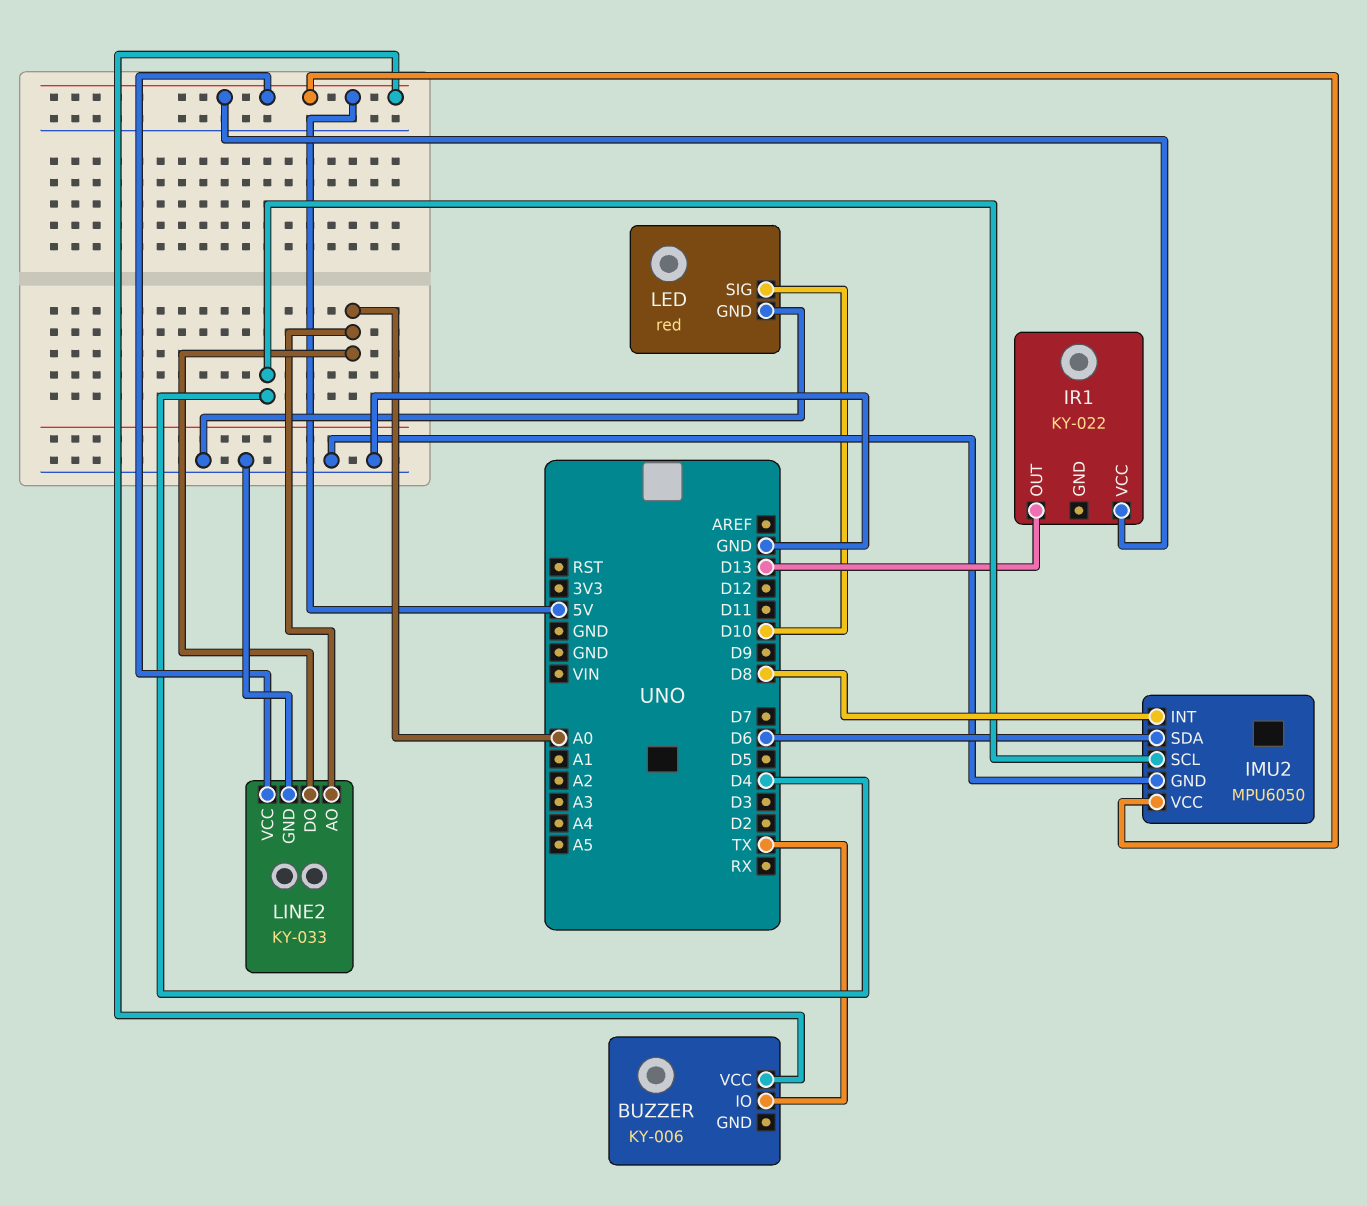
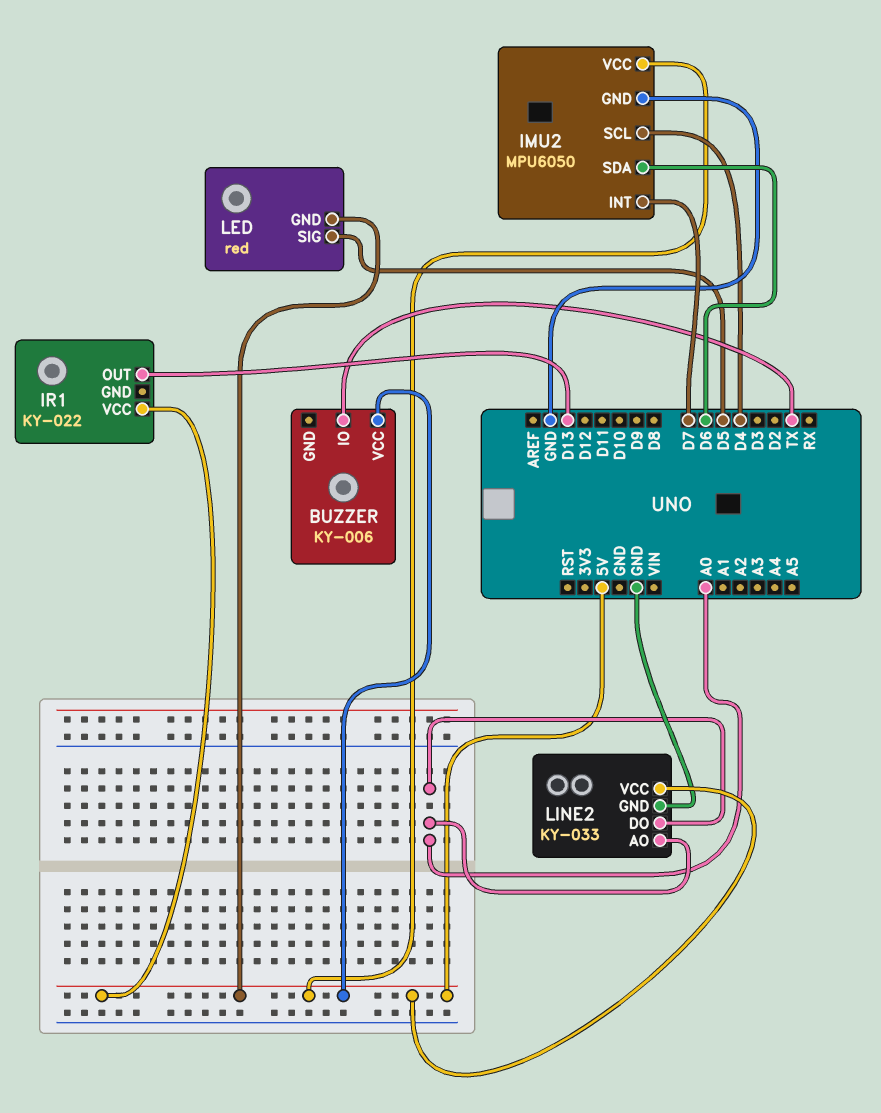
IMU2 pin INT: D8 -> D7
LED pin GND: GND -> 5V
LED pin SIG: D10 -> D5

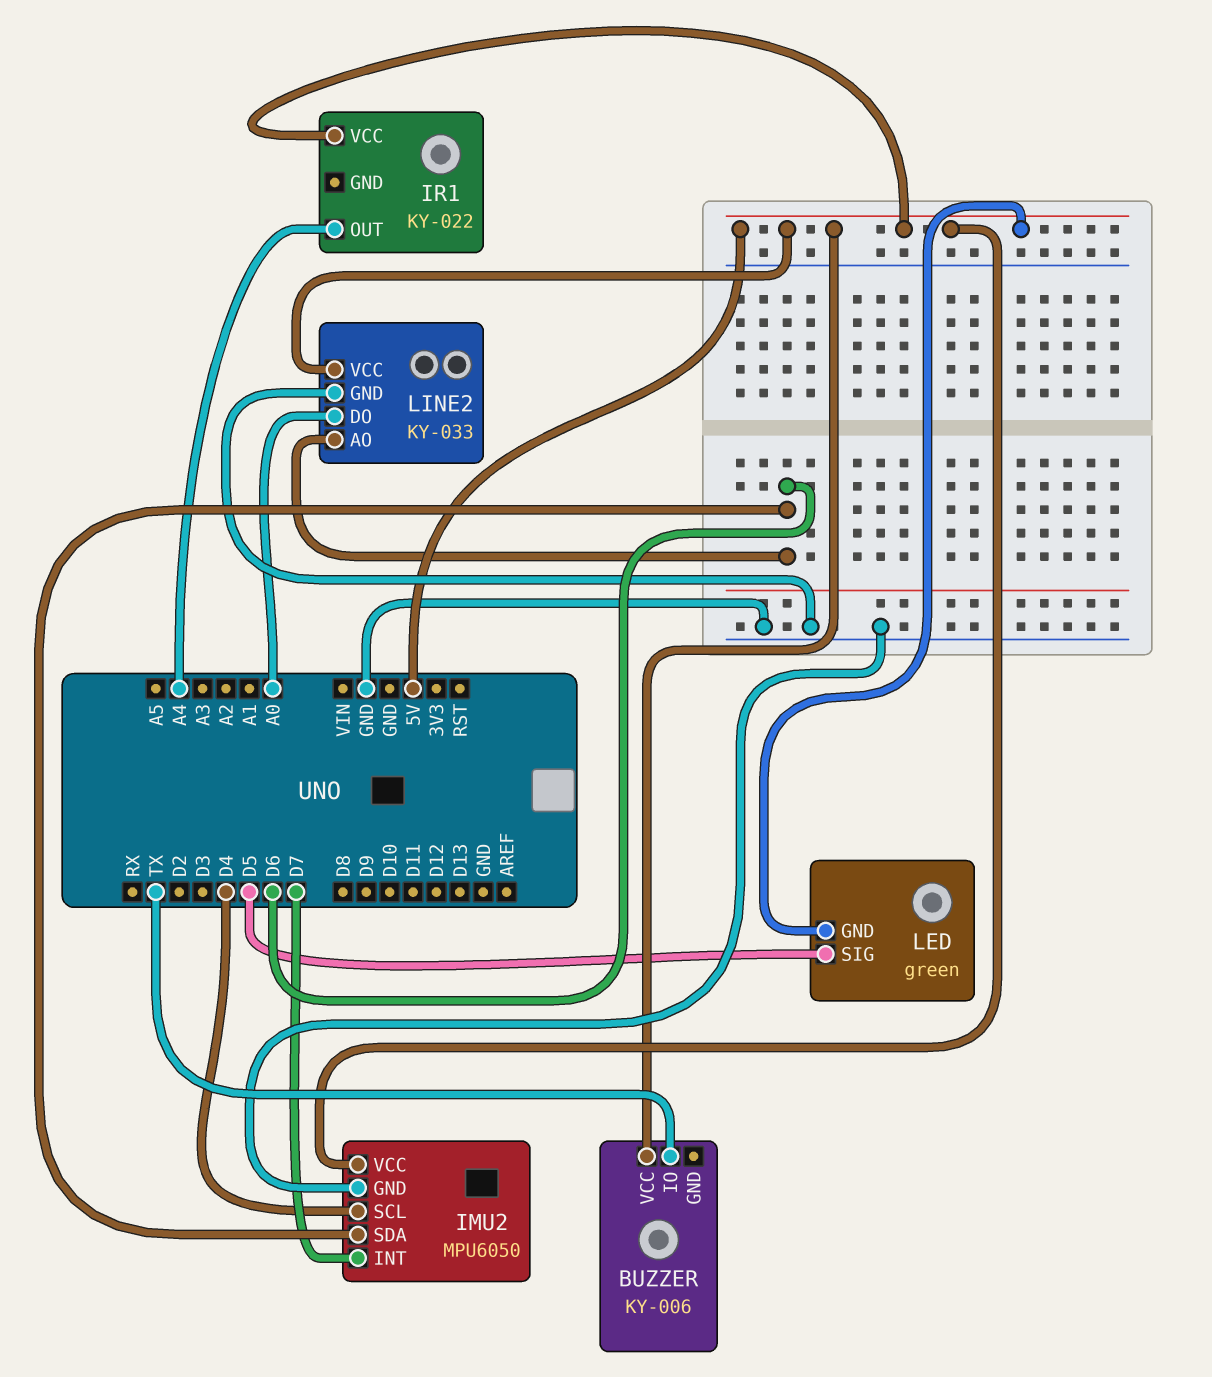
IR1 pin OUT: D13 -> A4
LED: red -> green
LINE2 pin AO: A0 -> D6

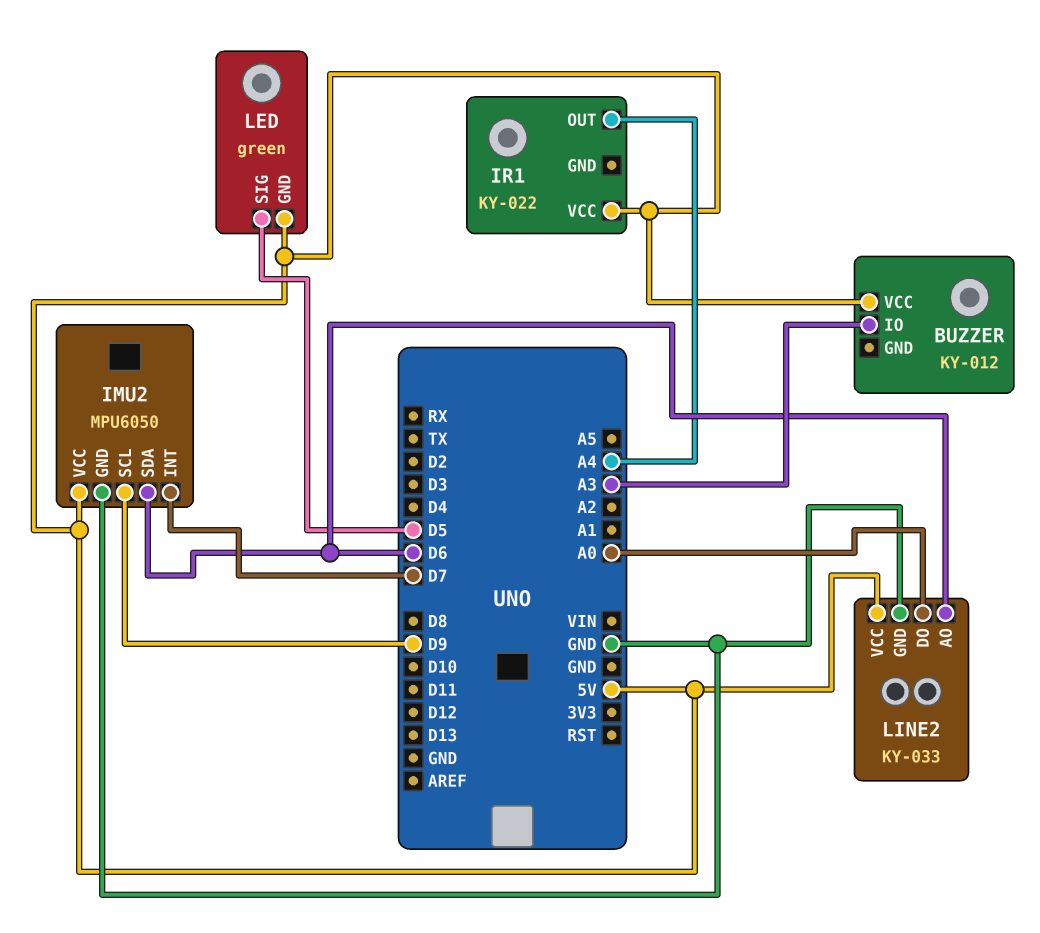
BUZZER: KY-006 -> KY-012
BUZZER pin IO: TX -> A3
IMU2 pin SCL: D4 -> D9

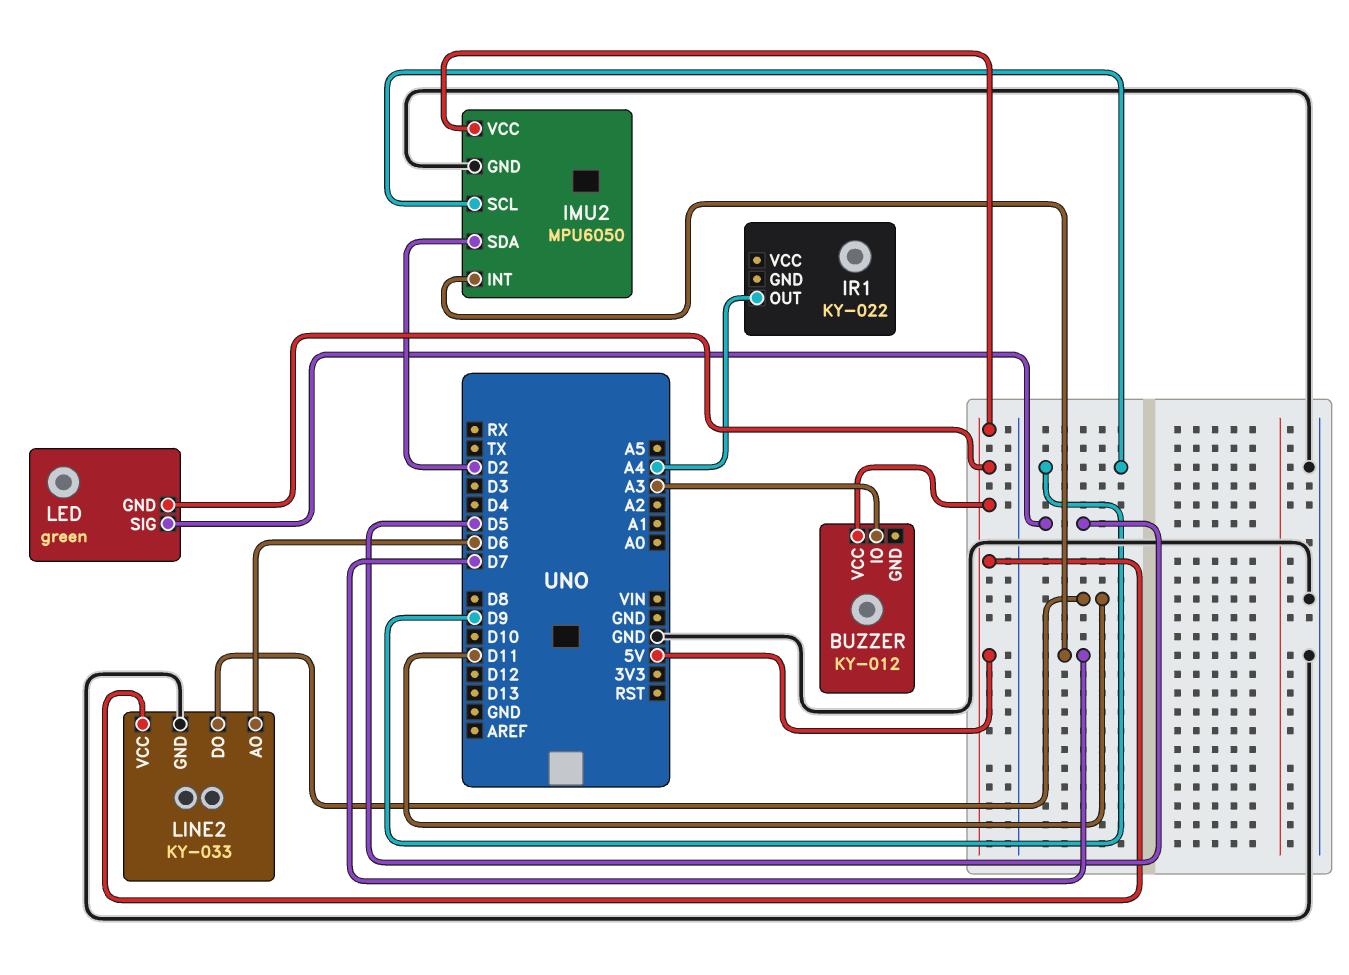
IMU2 pin SDA: D6 -> D2
IR1 pin VCC: 5V -> none
LINE2 pin DO: A0 -> D11

